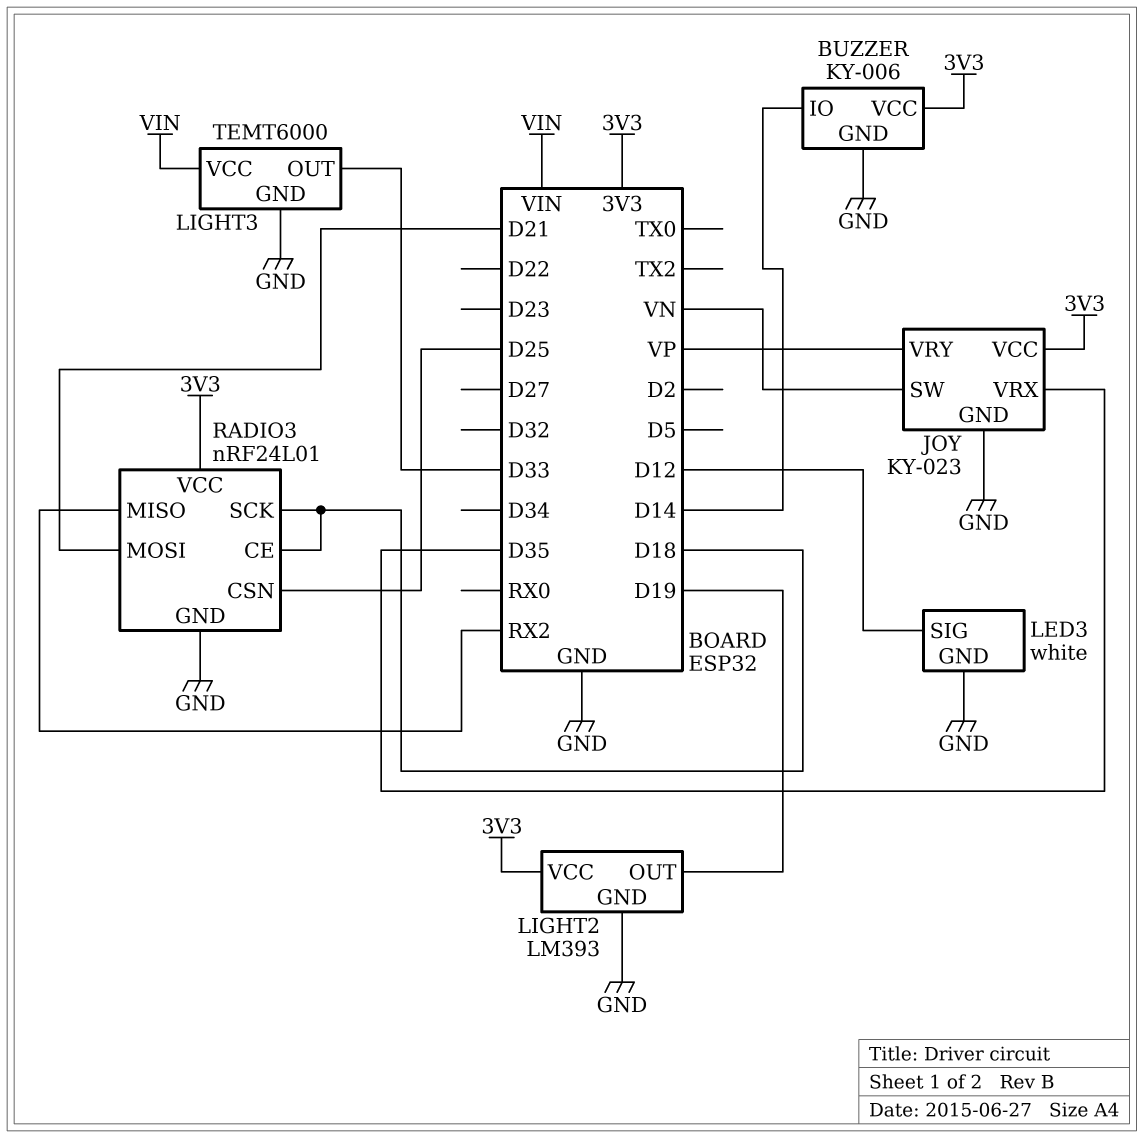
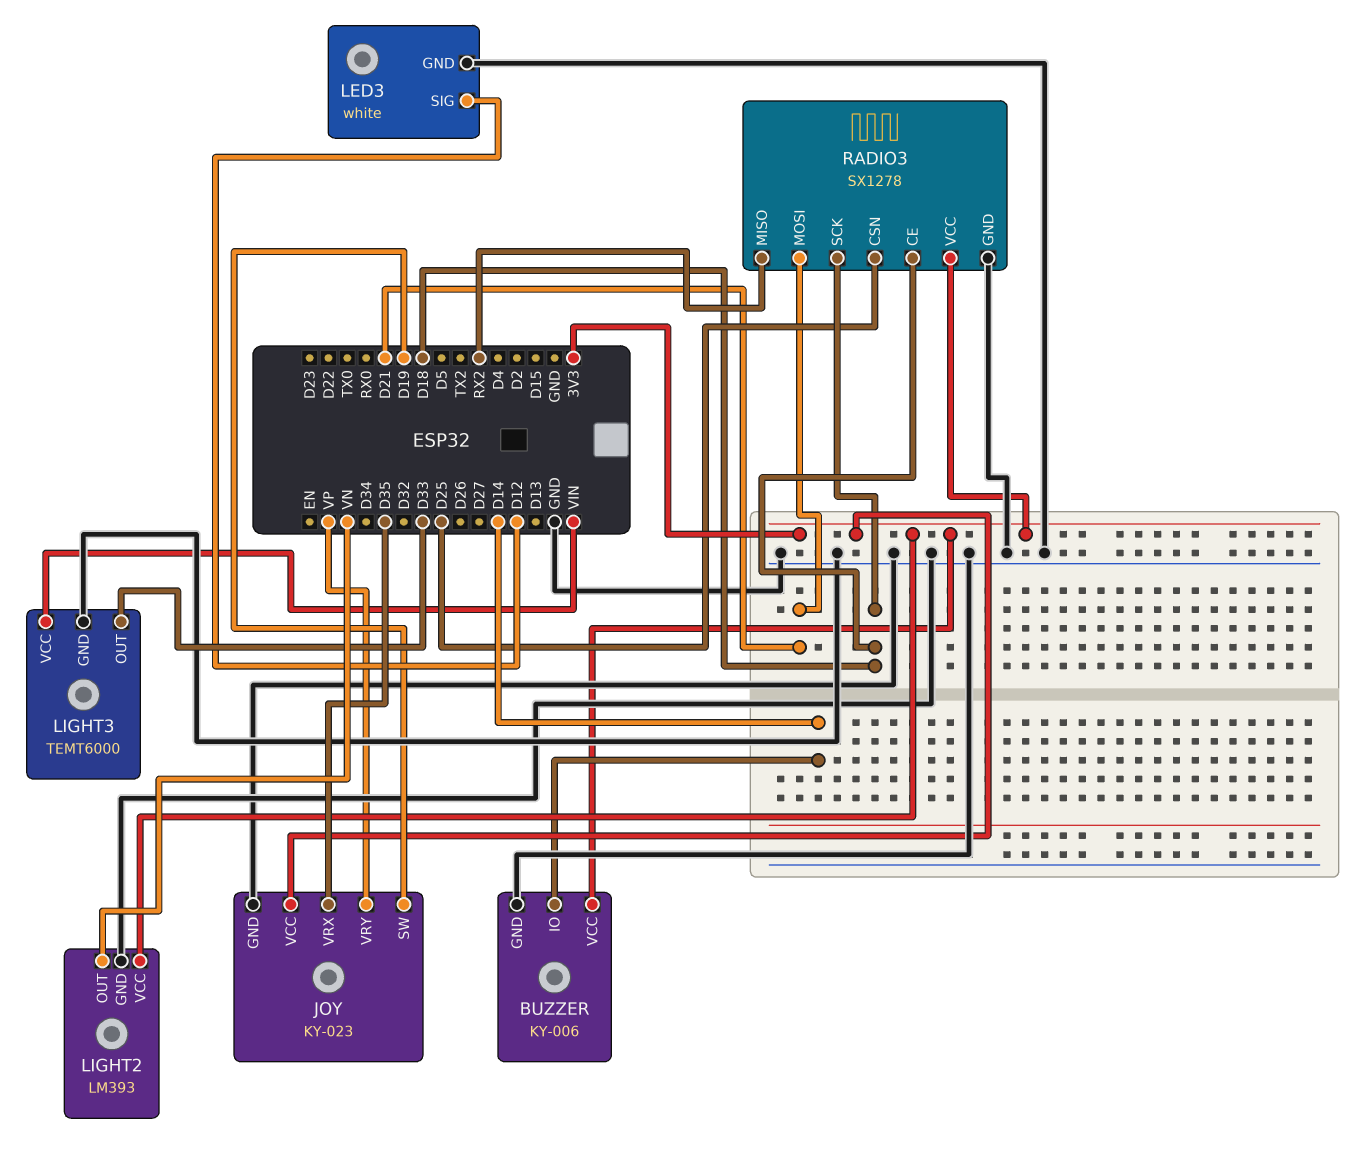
JOY pin SW: VN -> D19
LIGHT2 pin OUT: D19 -> VN
RADIO3: nRF24L01 -> SX1278

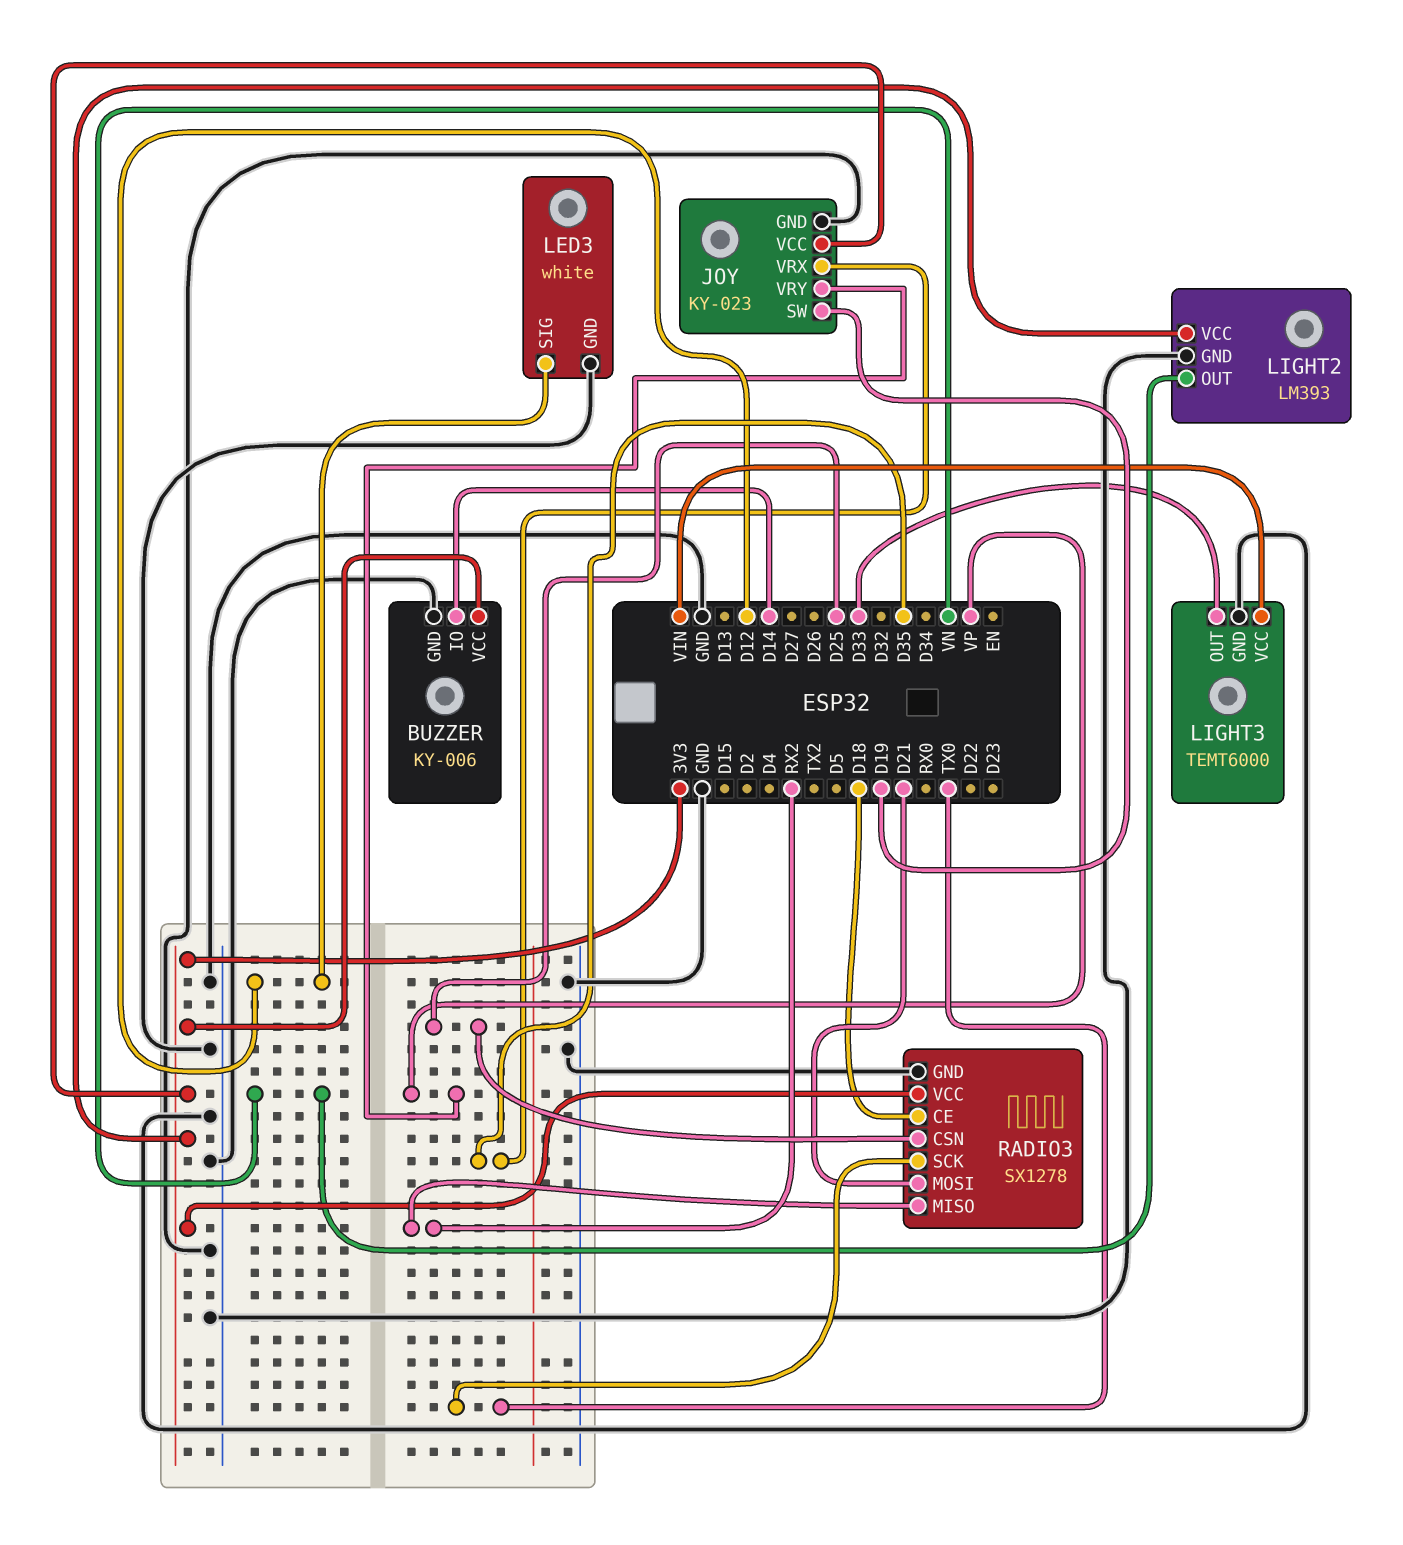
RADIO3 pin SCK: D18 -> TX0

